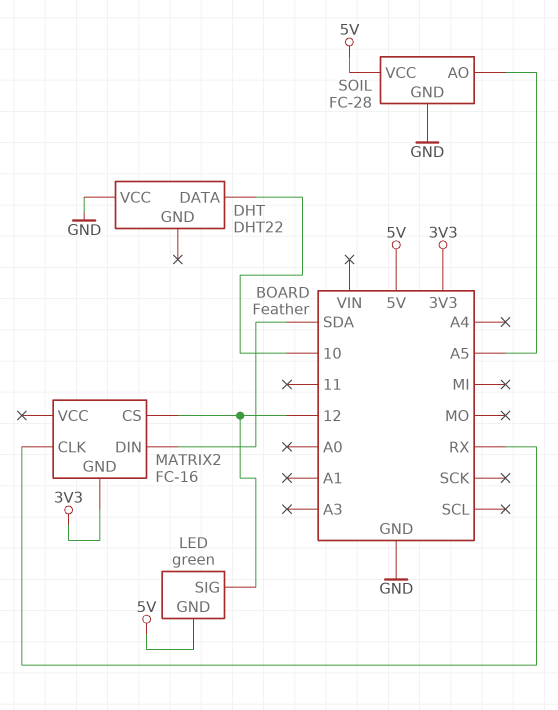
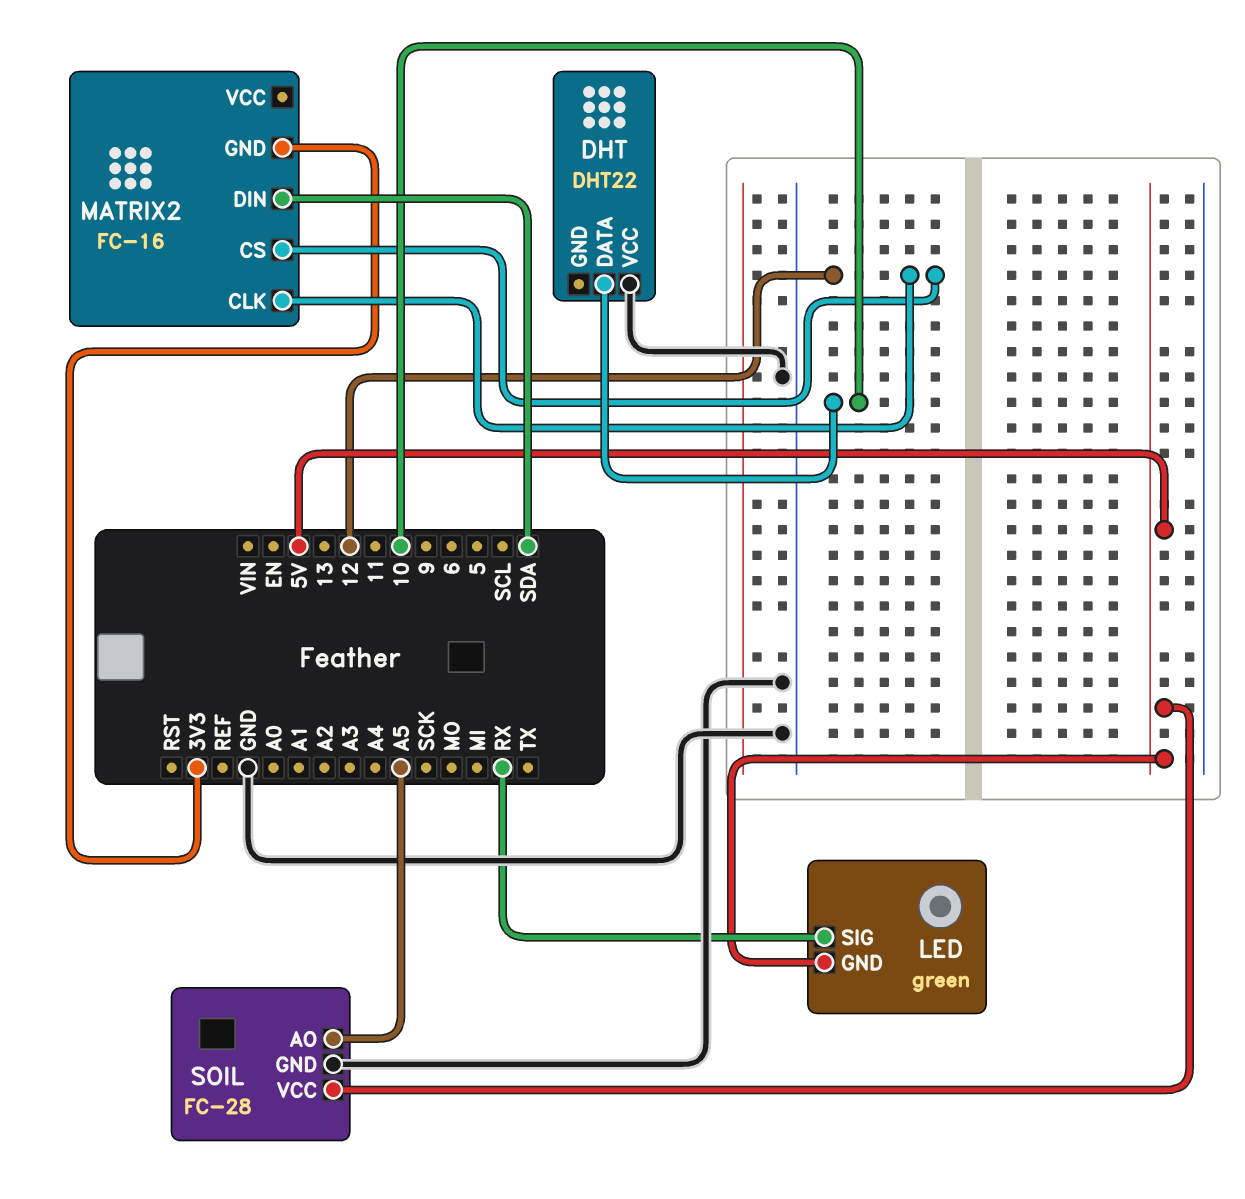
LED pin SIG: 12 -> RX
MATRIX2 pin CLK: RX -> 12

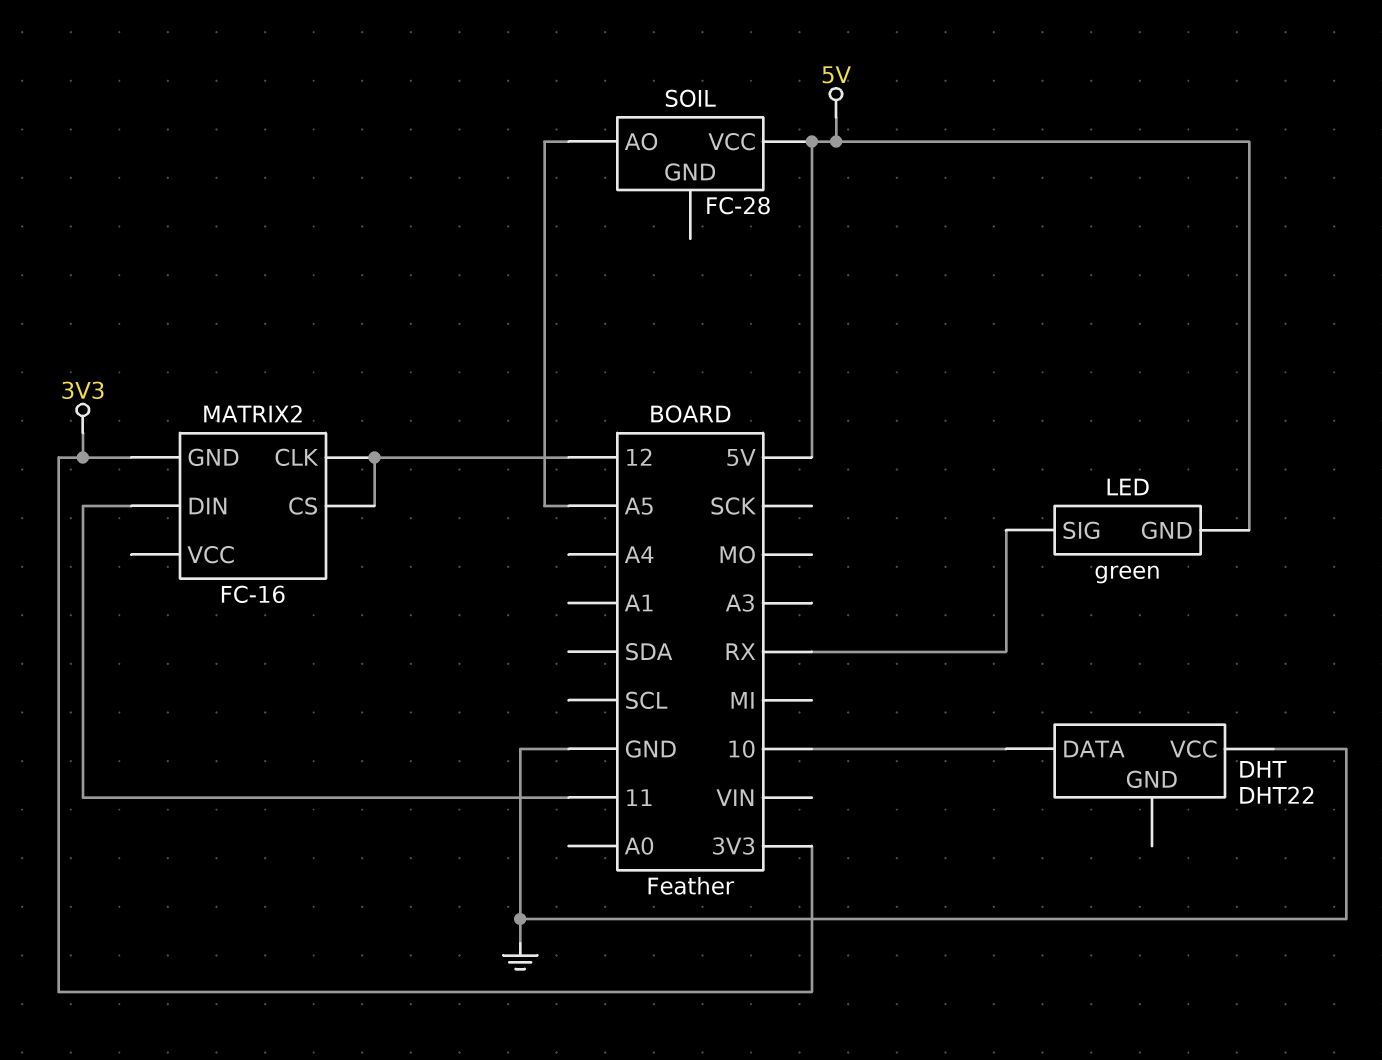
MATRIX2 pin DIN: SDA -> 11
SOIL pin GND: GND -> none

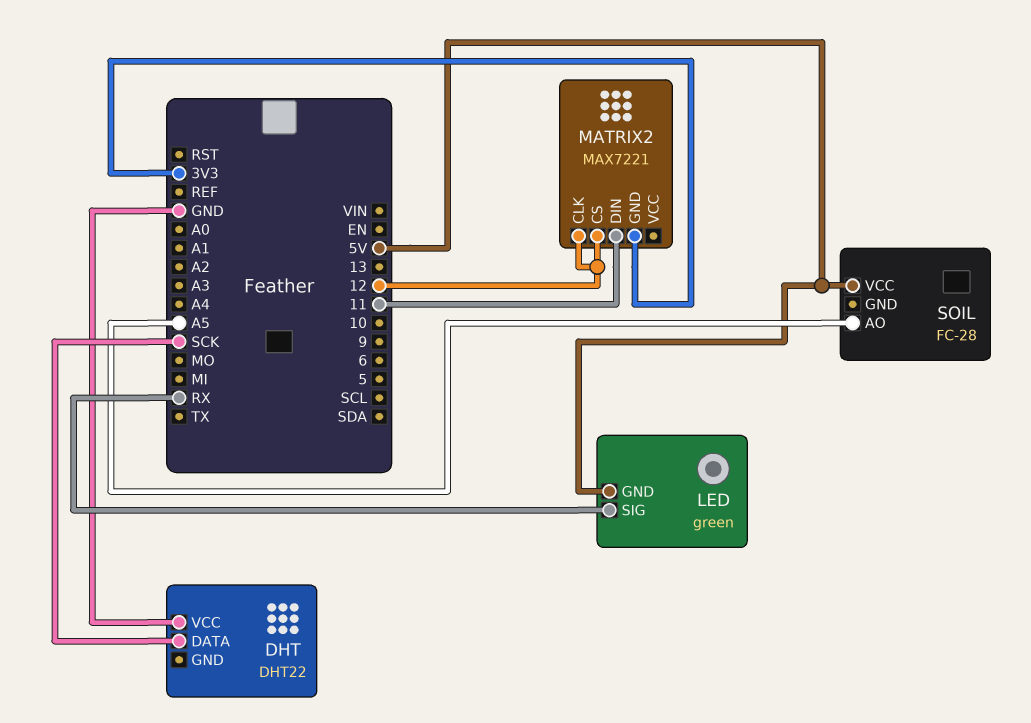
DHT pin DATA: 10 -> SCK
MATRIX2: FC-16 -> MAX7221

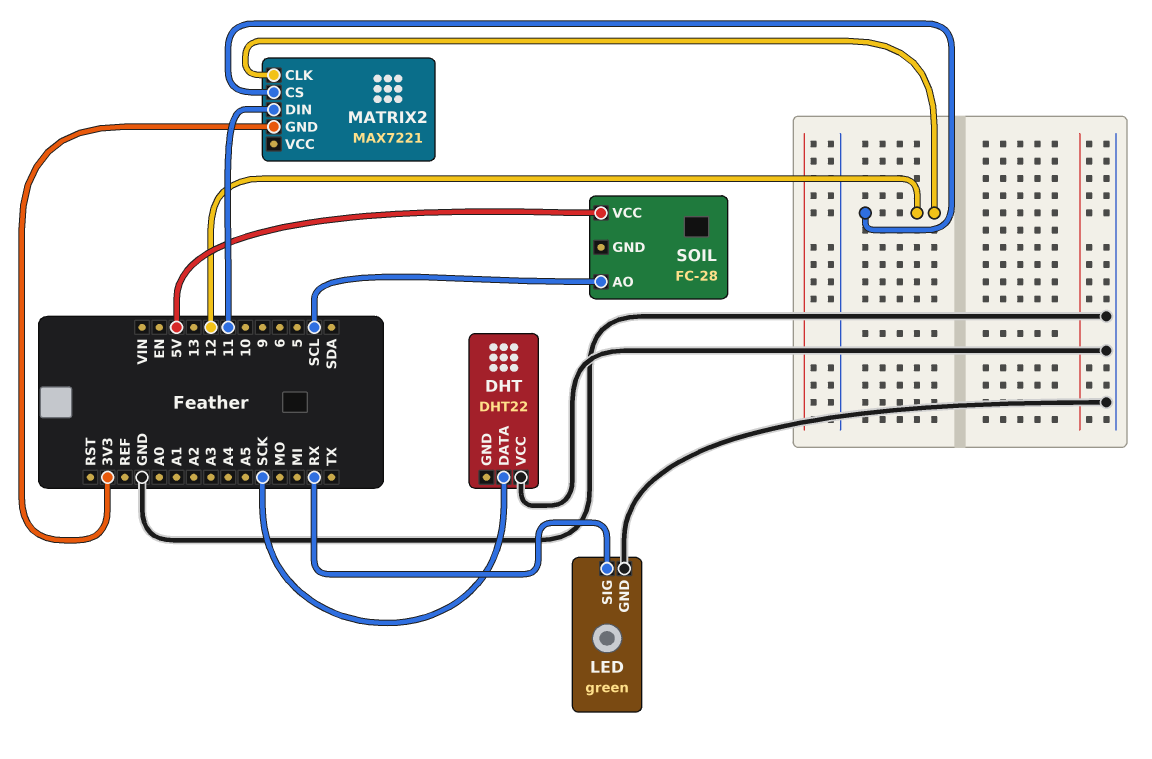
LED pin GND: 5V -> GND
SOIL pin AO: A5 -> SCL

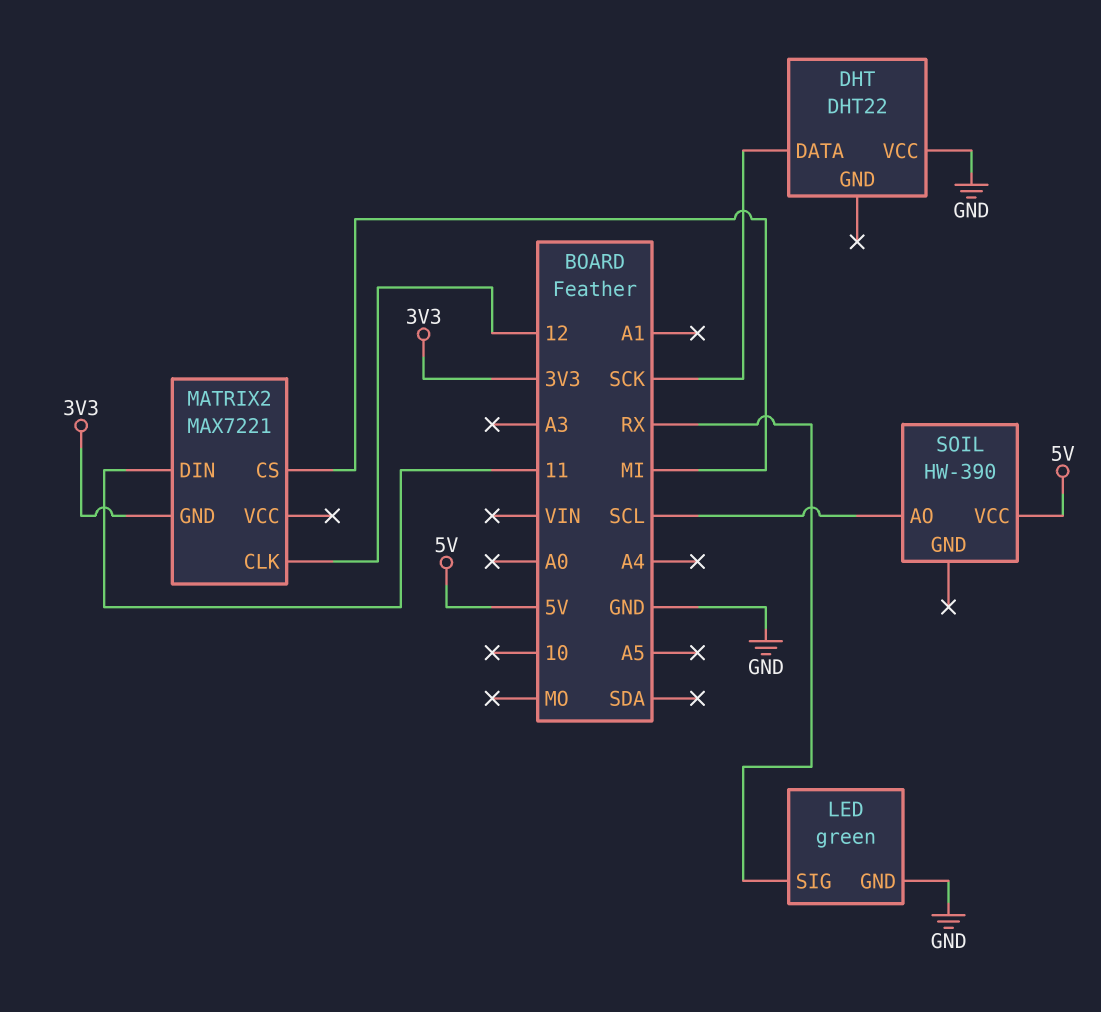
MATRIX2 pin CS: 12 -> MI
SOIL: FC-28 -> HW-390

